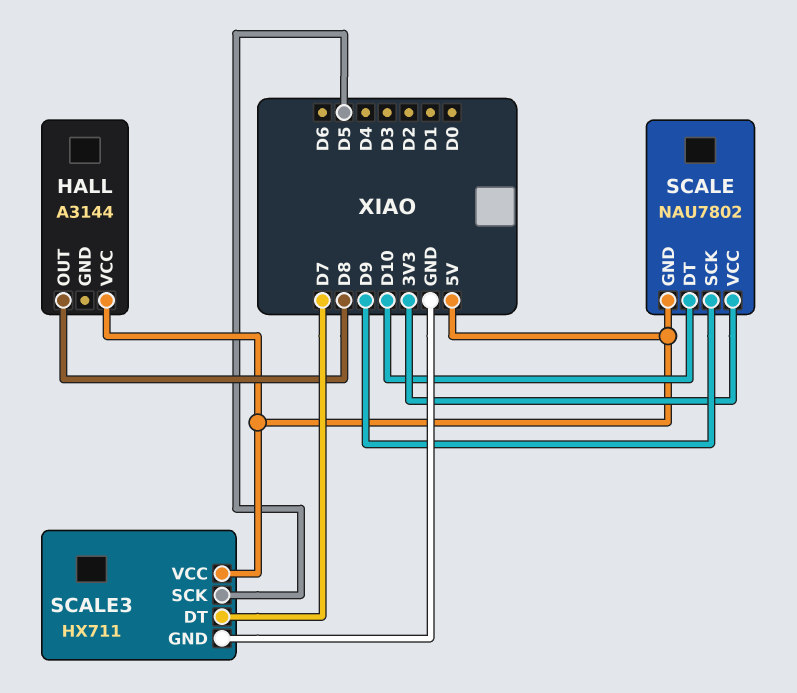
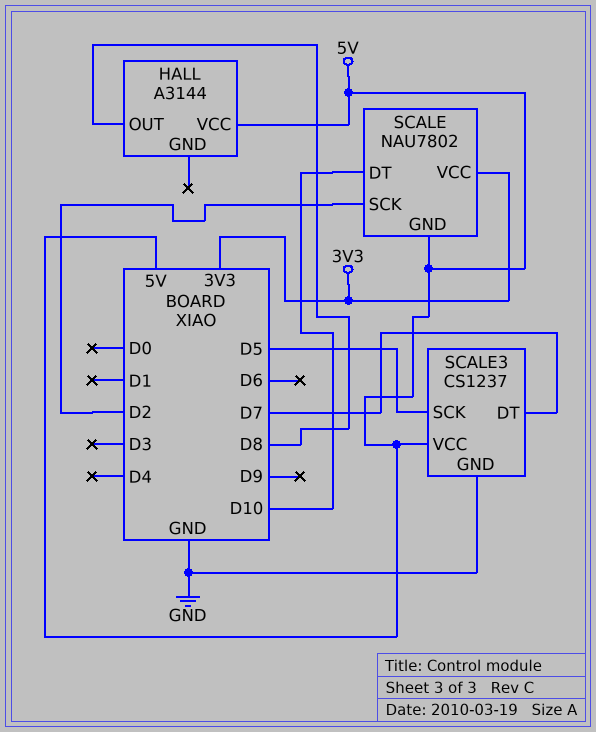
SCALE pin SCK: D9 -> D2
SCALE3: HX711 -> CS1237

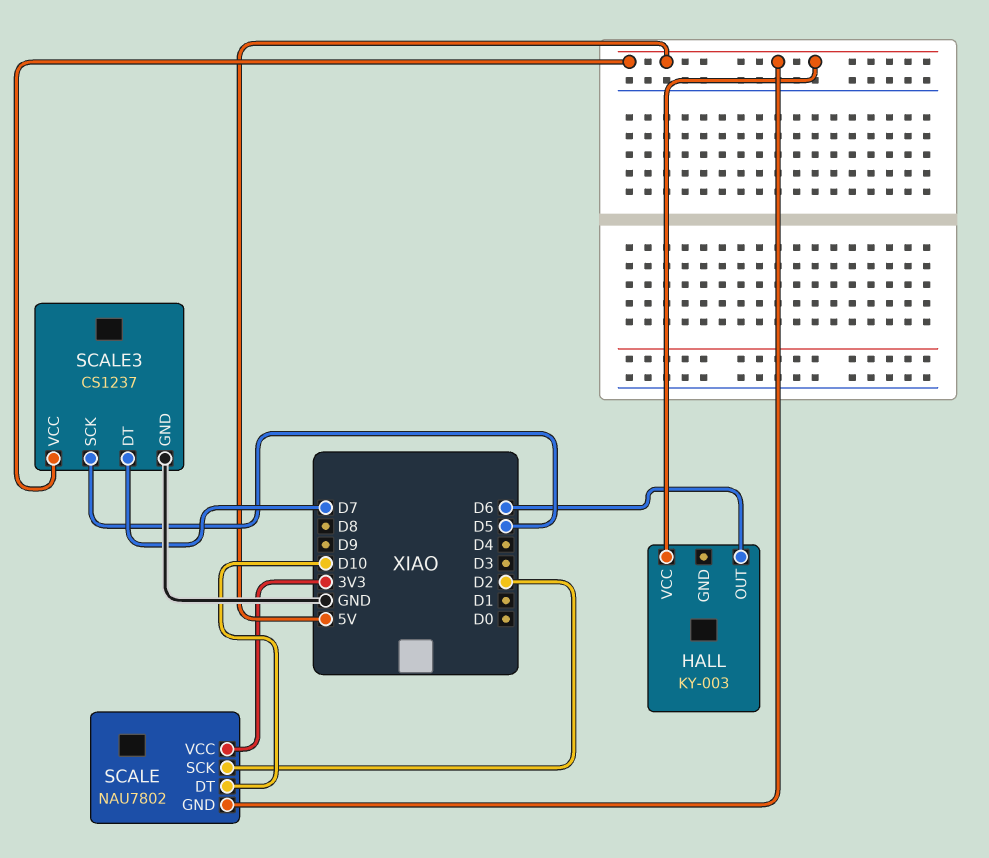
HALL: A3144 -> KY-003
HALL pin OUT: D8 -> D6

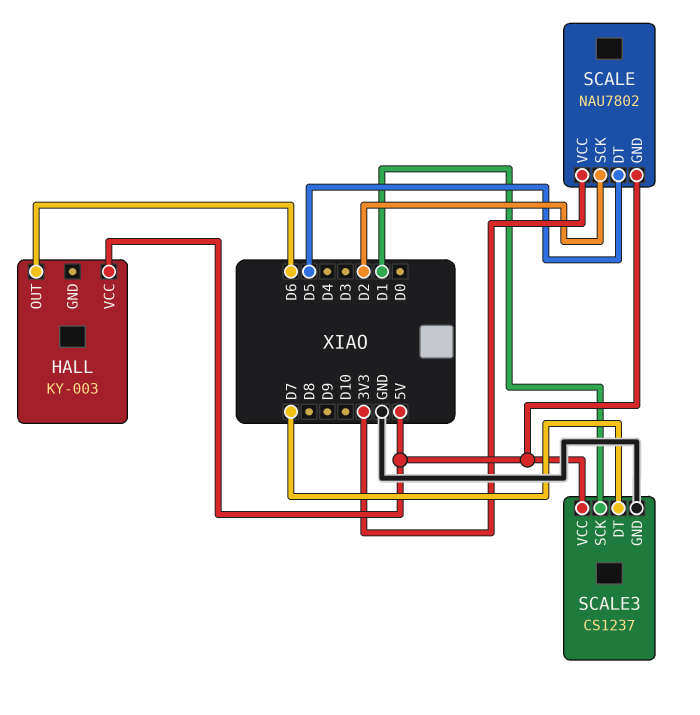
SCALE pin DT: D10 -> D5
SCALE3 pin SCK: D5 -> D1

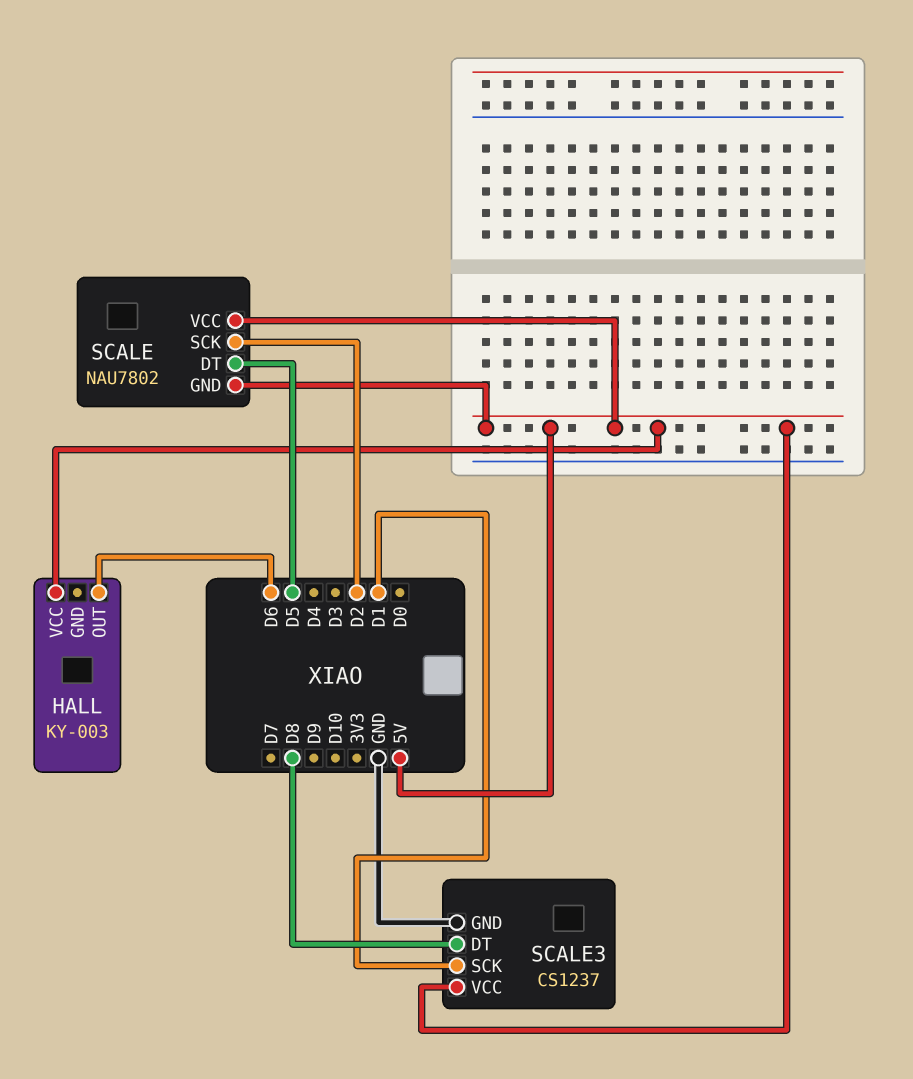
SCALE pin VCC: 3V3 -> 5V
SCALE3 pin DT: D7 -> D8

